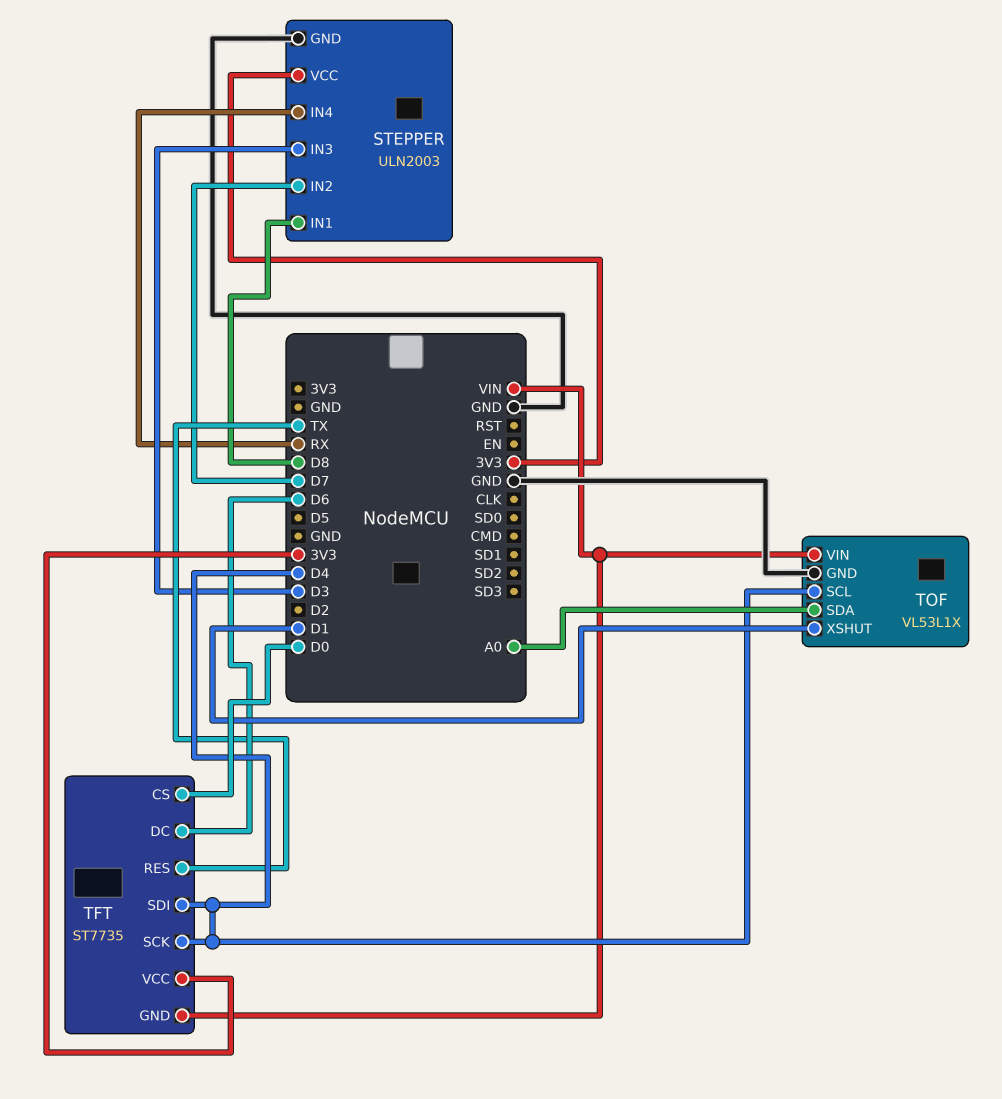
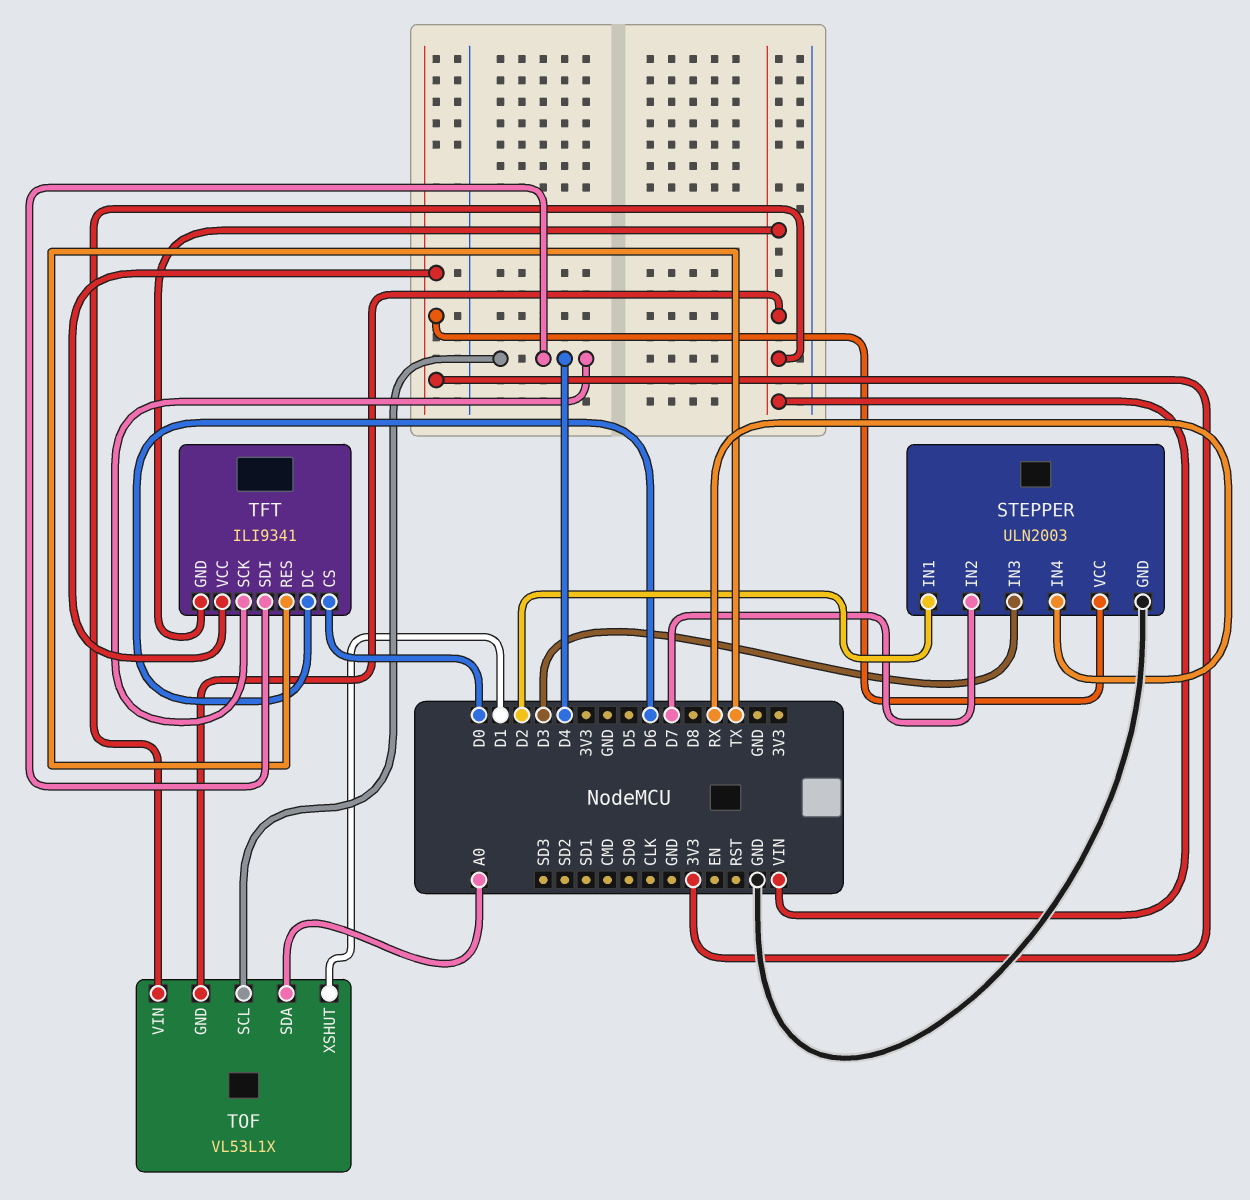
STEPPER pin IN1: D8 -> D2
TFT: ST7735 -> ILI9341
TOF pin GND: GND -> VIN

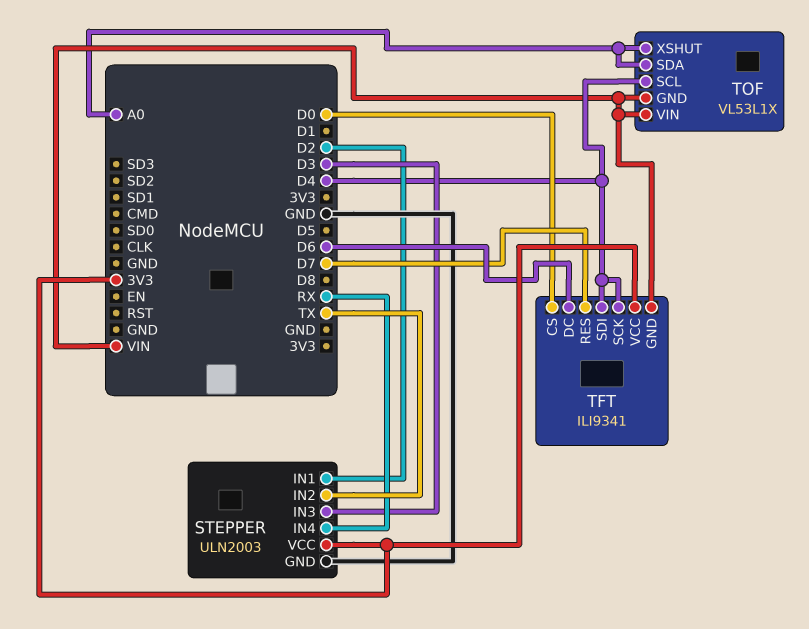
STEPPER pin IN2: D7 -> TX
TFT pin RES: TX -> D7
TOF pin XSHUT: D1 -> A0

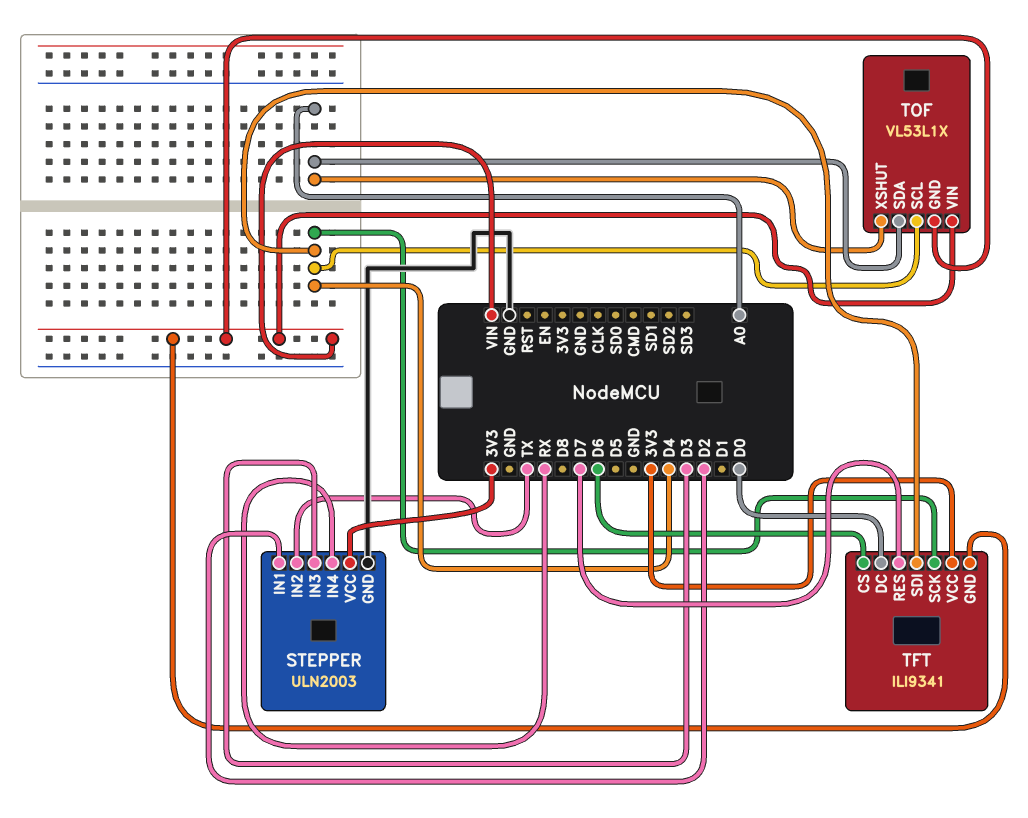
TFT pin CS: D0 -> D6
TFT pin DC: D6 -> D0

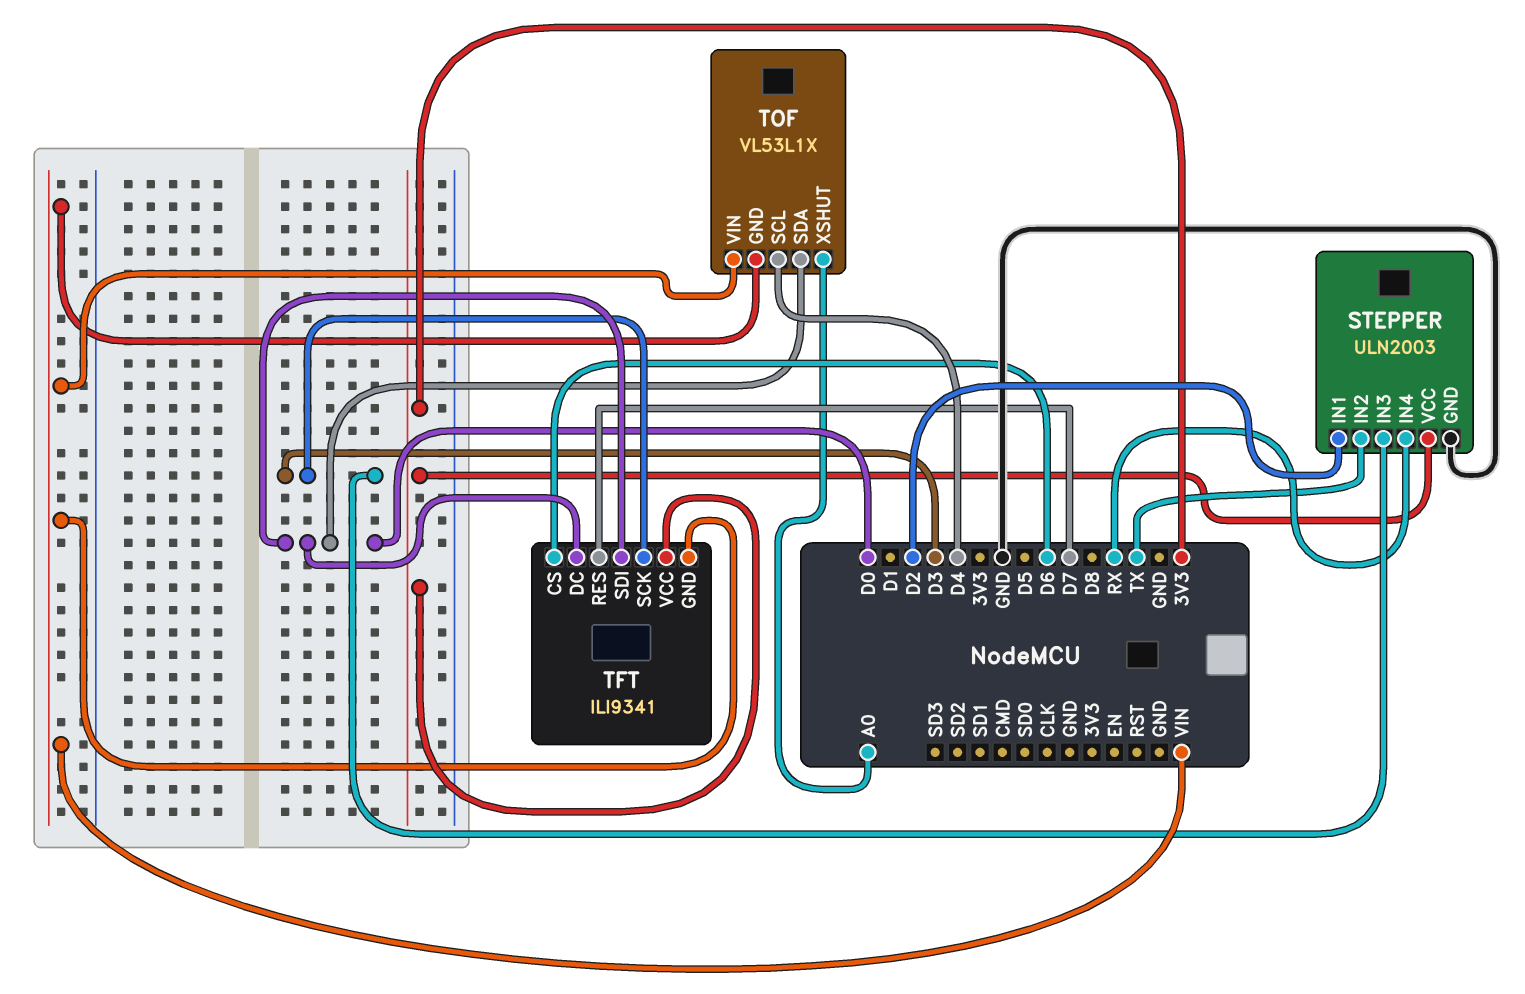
TFT pin SCK: D4 -> D3
TFT pin SDI: D4 -> D0
TOF pin SDA: A0 -> D0

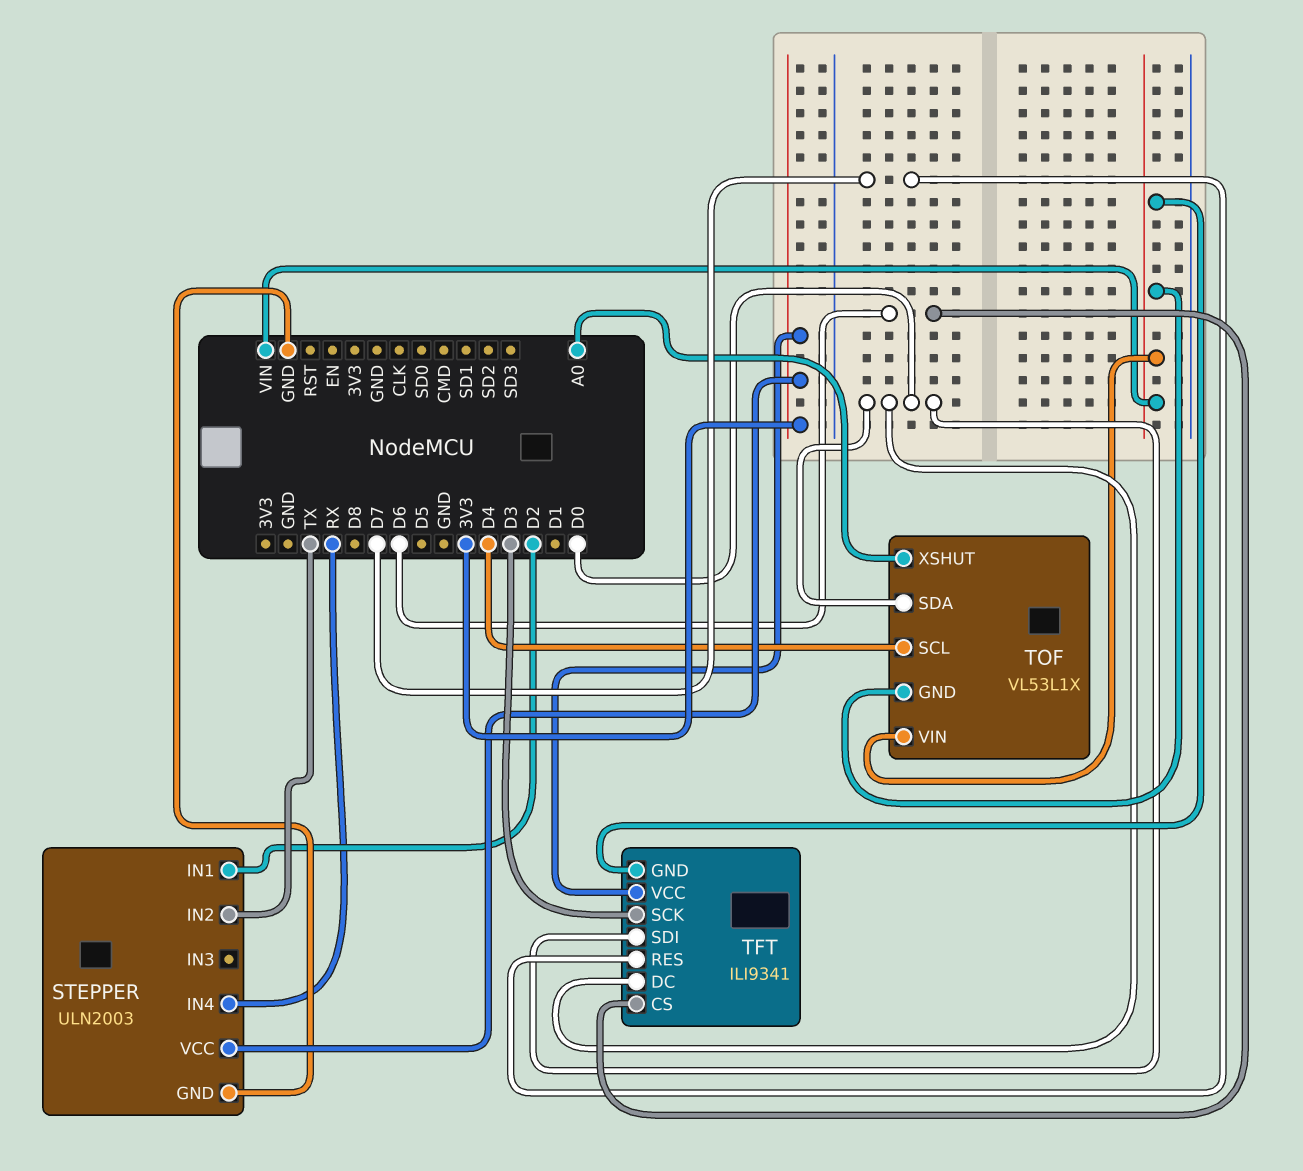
STEPPER pin IN3: D3 -> none

